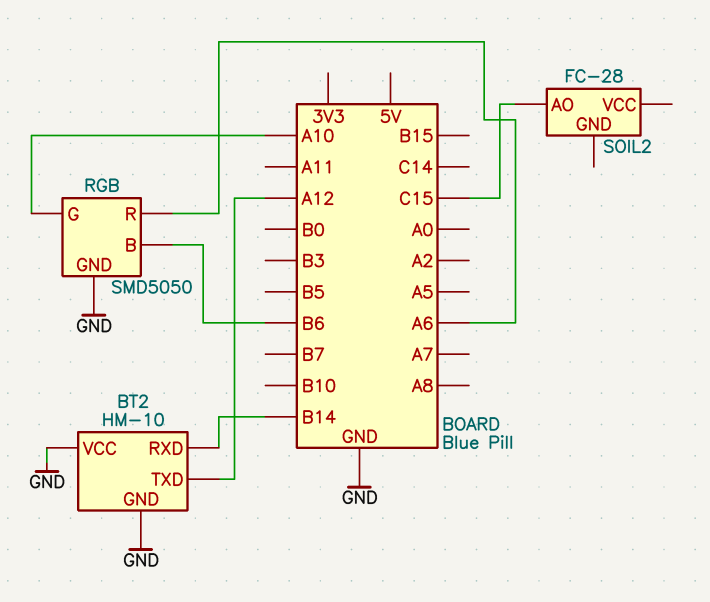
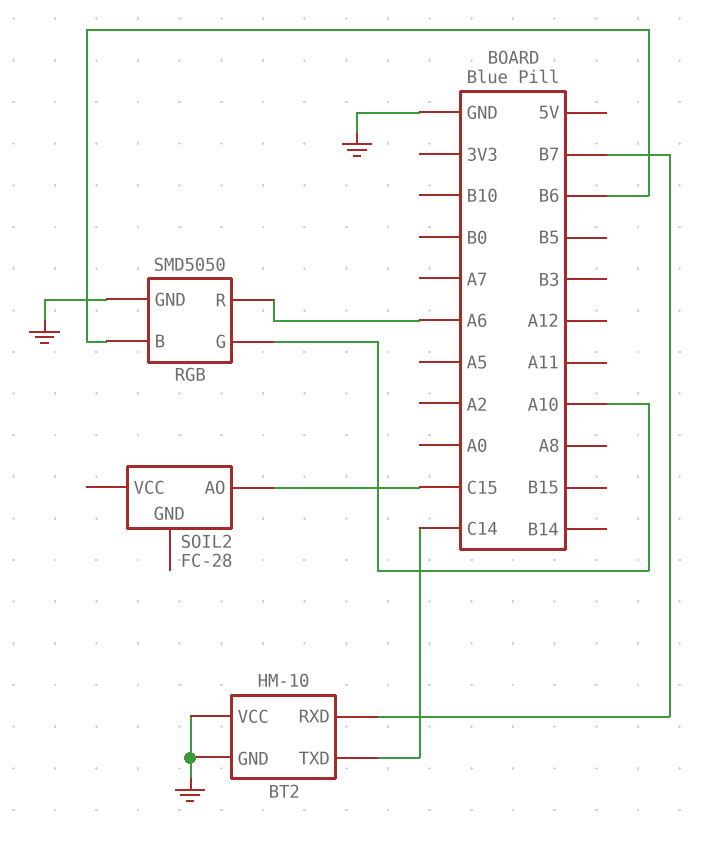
BT2 pin RXD: B14 -> B7
BT2 pin TXD: A12 -> C14

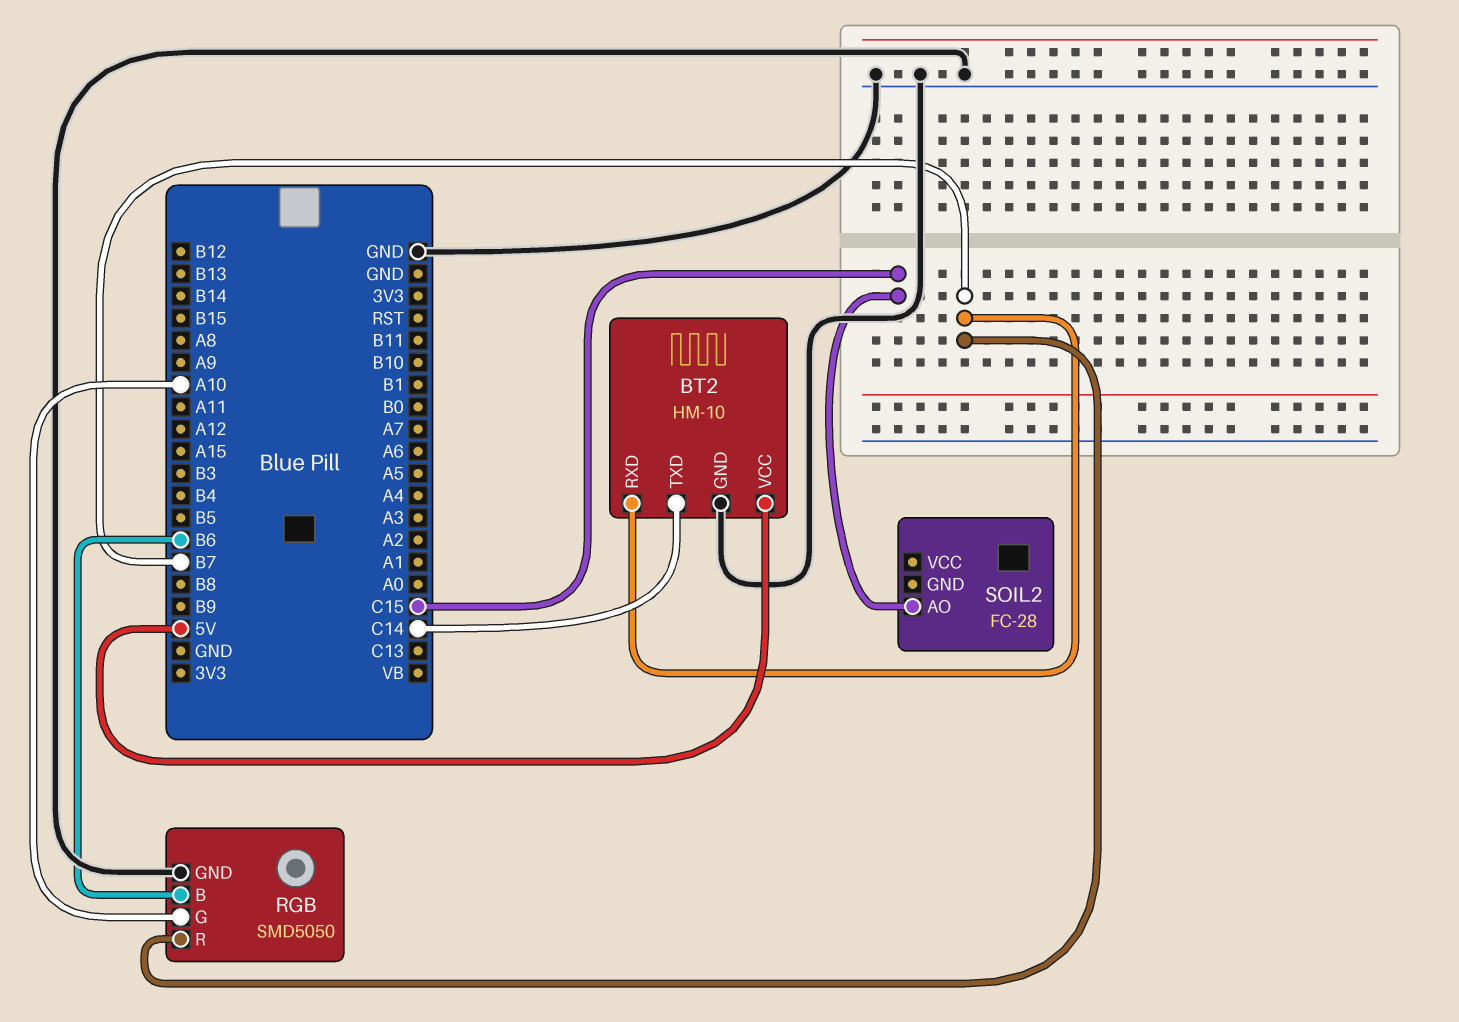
BT2 pin VCC: GND -> 5V
RGB pin R: A6 -> B7

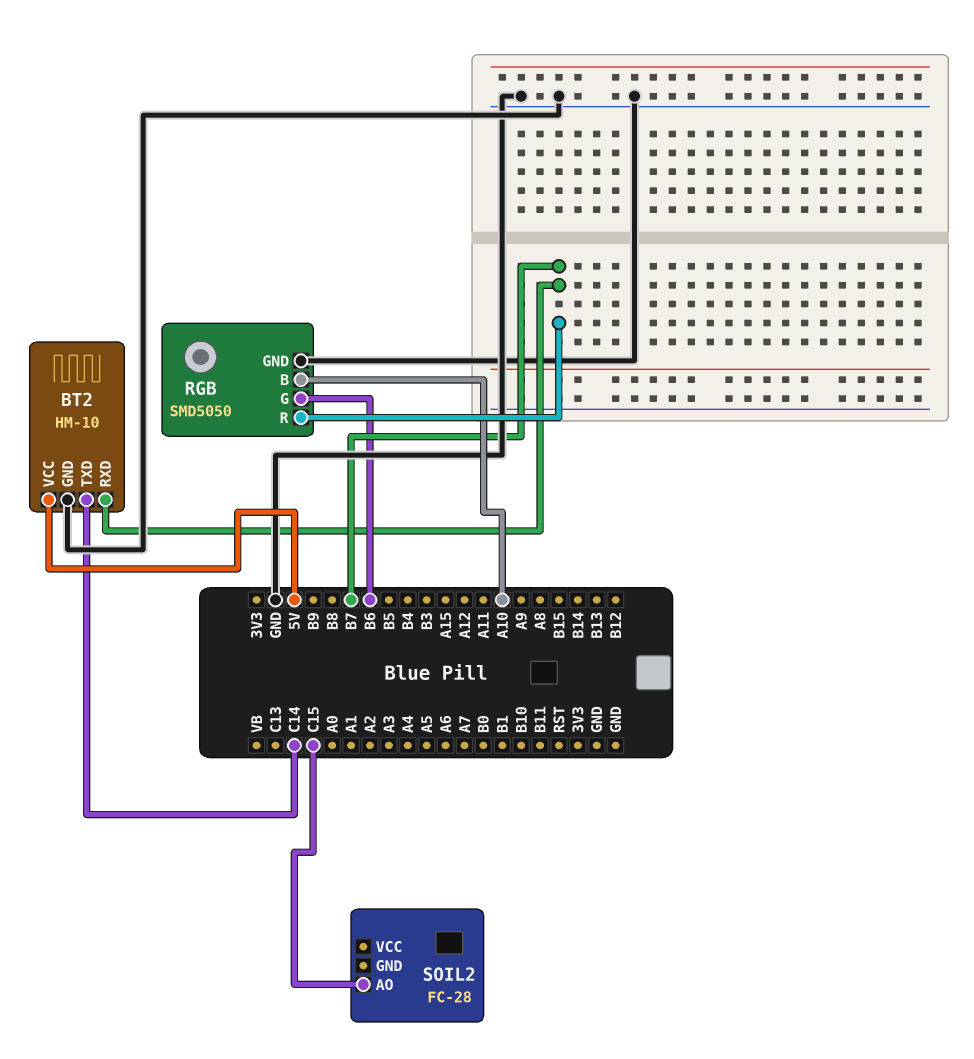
RGB pin B: B6 -> A10
RGB pin G: A10 -> B6

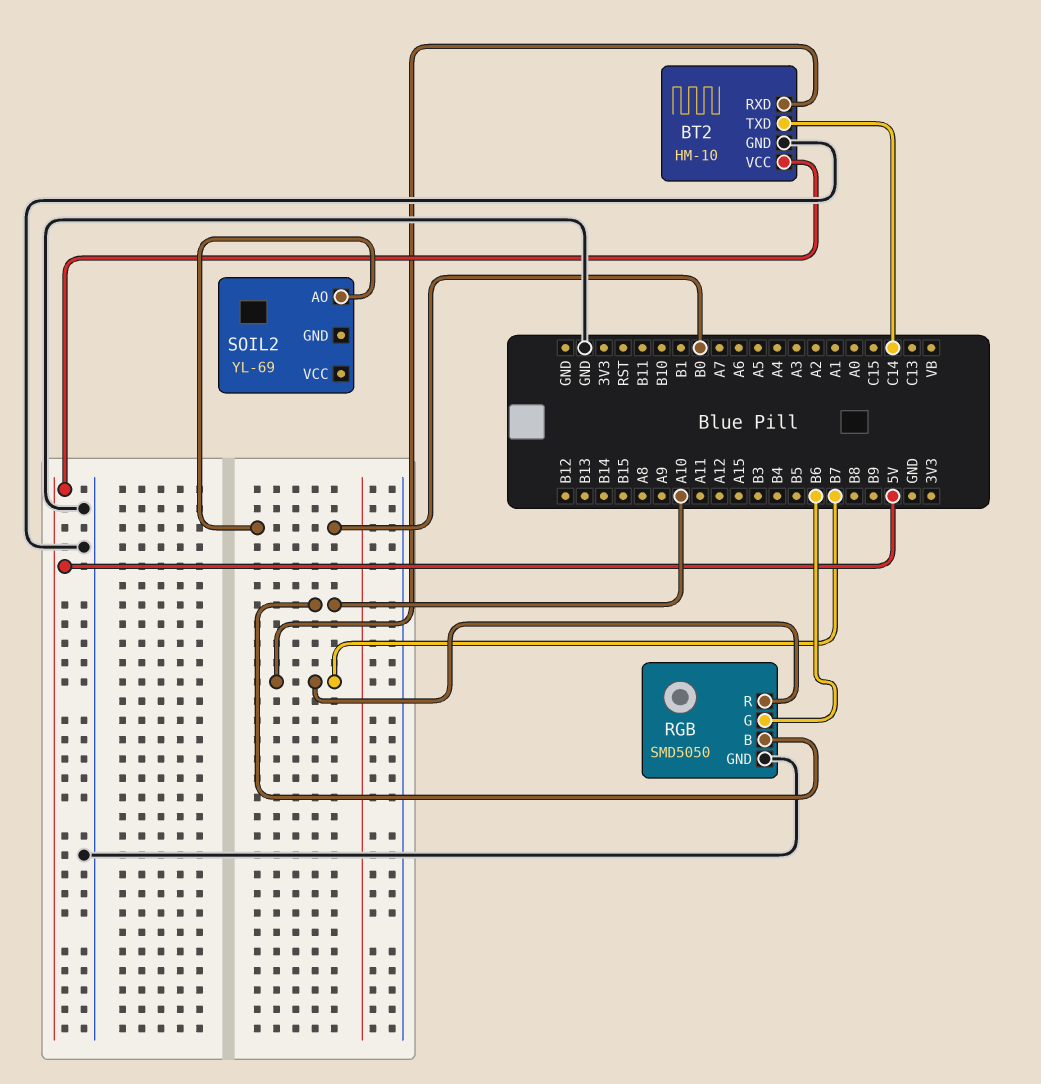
SOIL2: FC-28 -> YL-69
SOIL2 pin AO: C15 -> B0

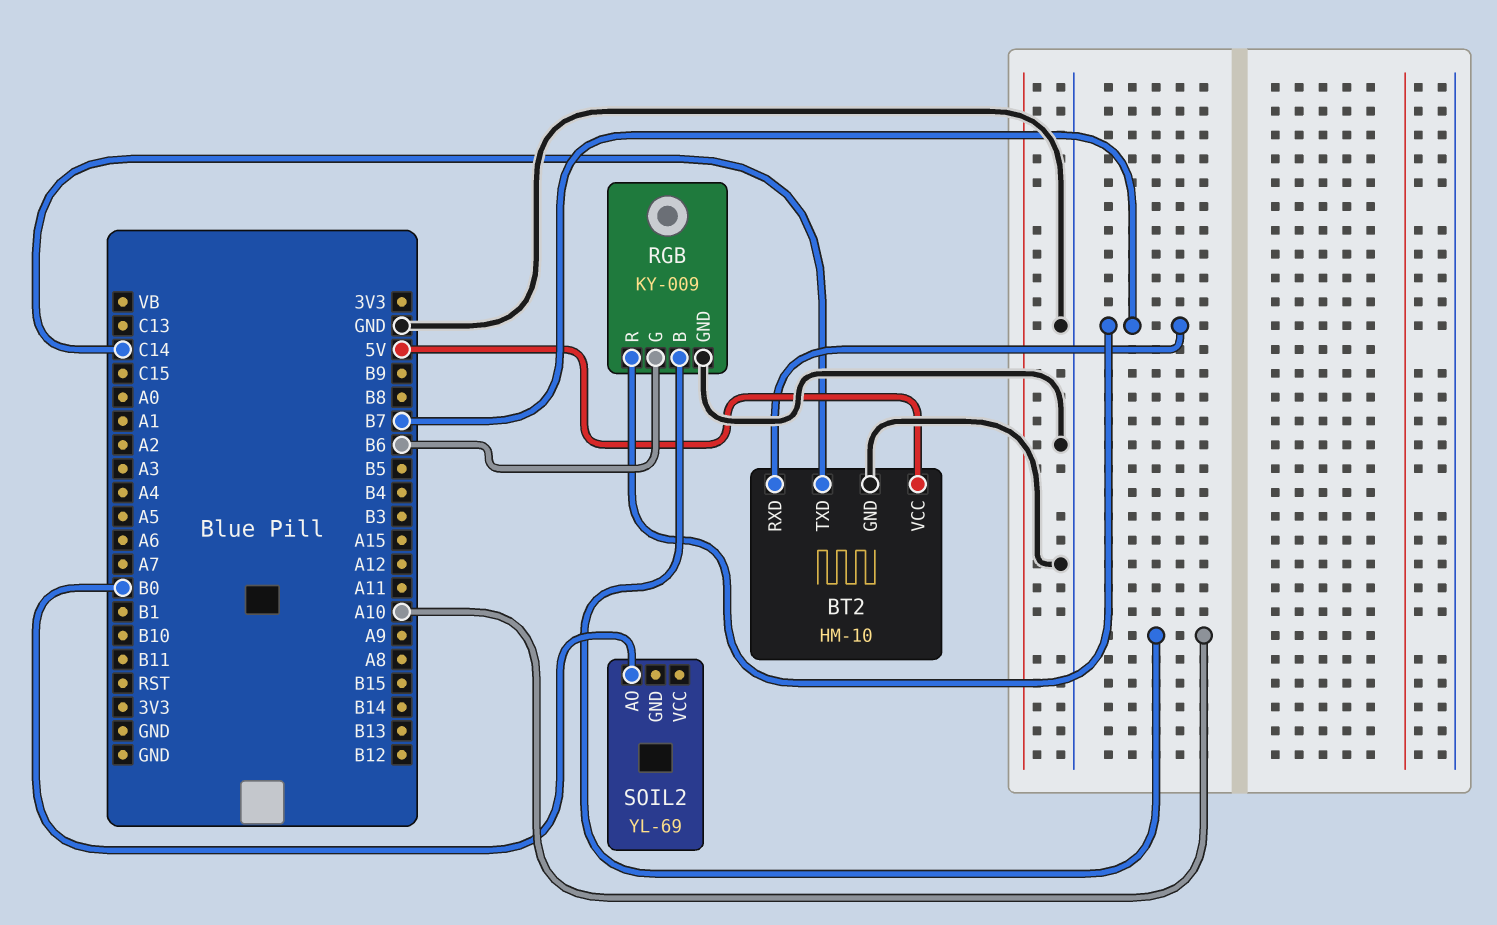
RGB: SMD5050 -> KY-009

